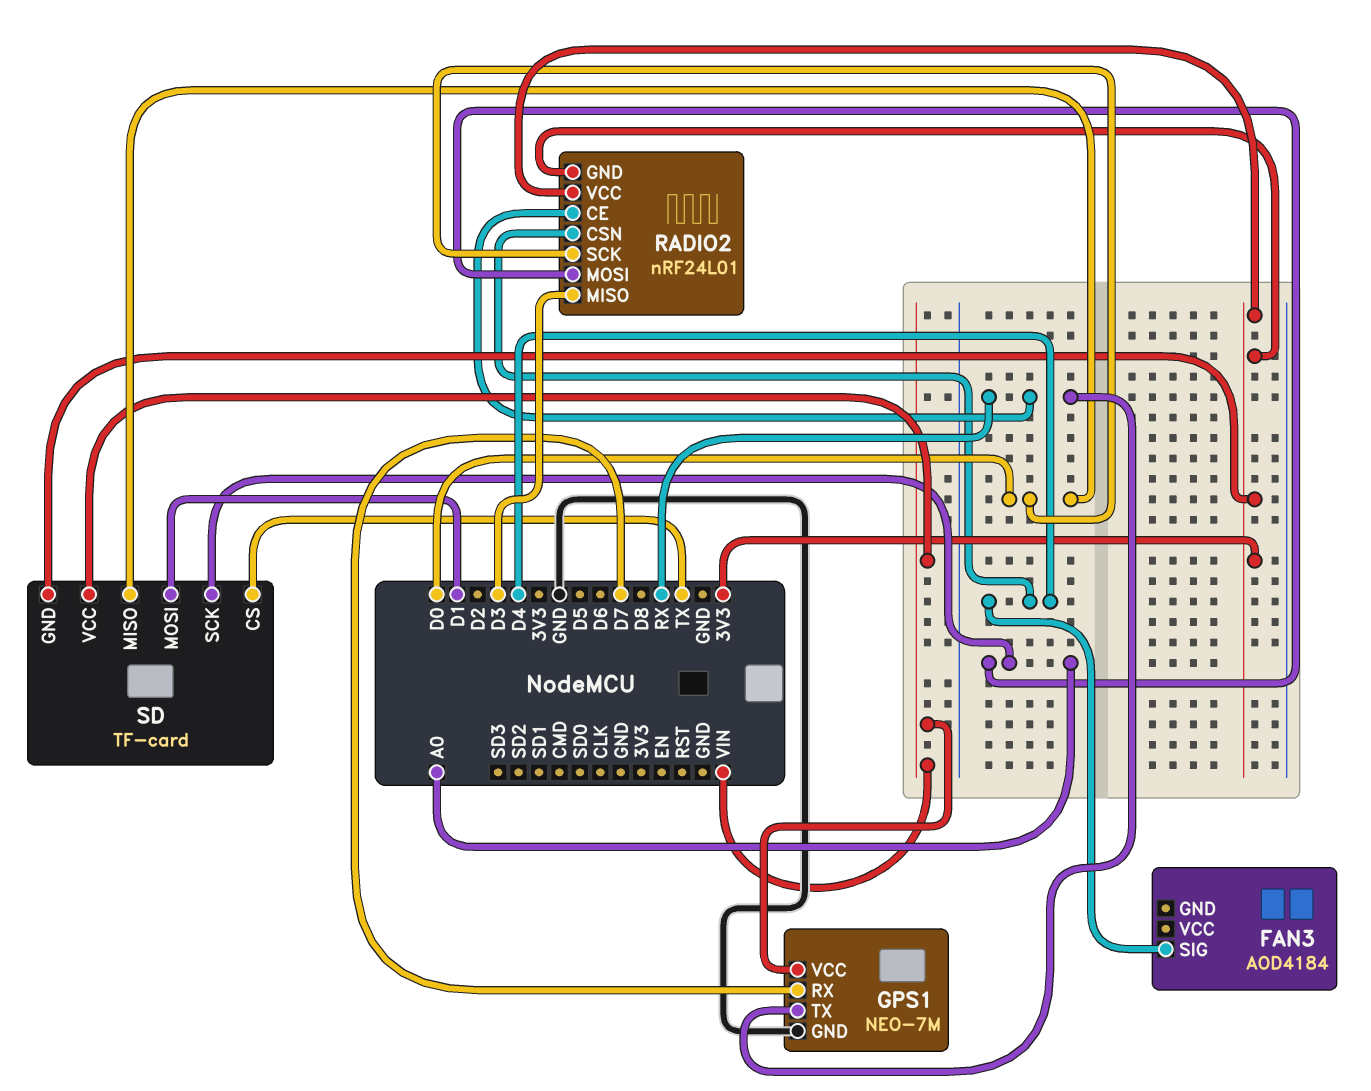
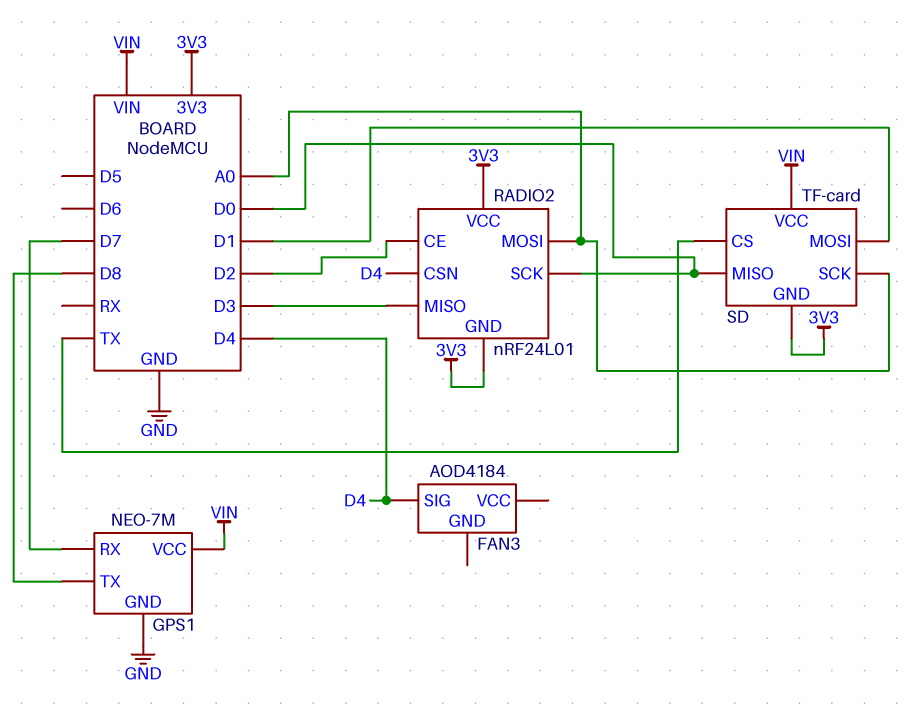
GPS1 pin TX: RX -> D8
RADIO2 pin CE: RX -> D2

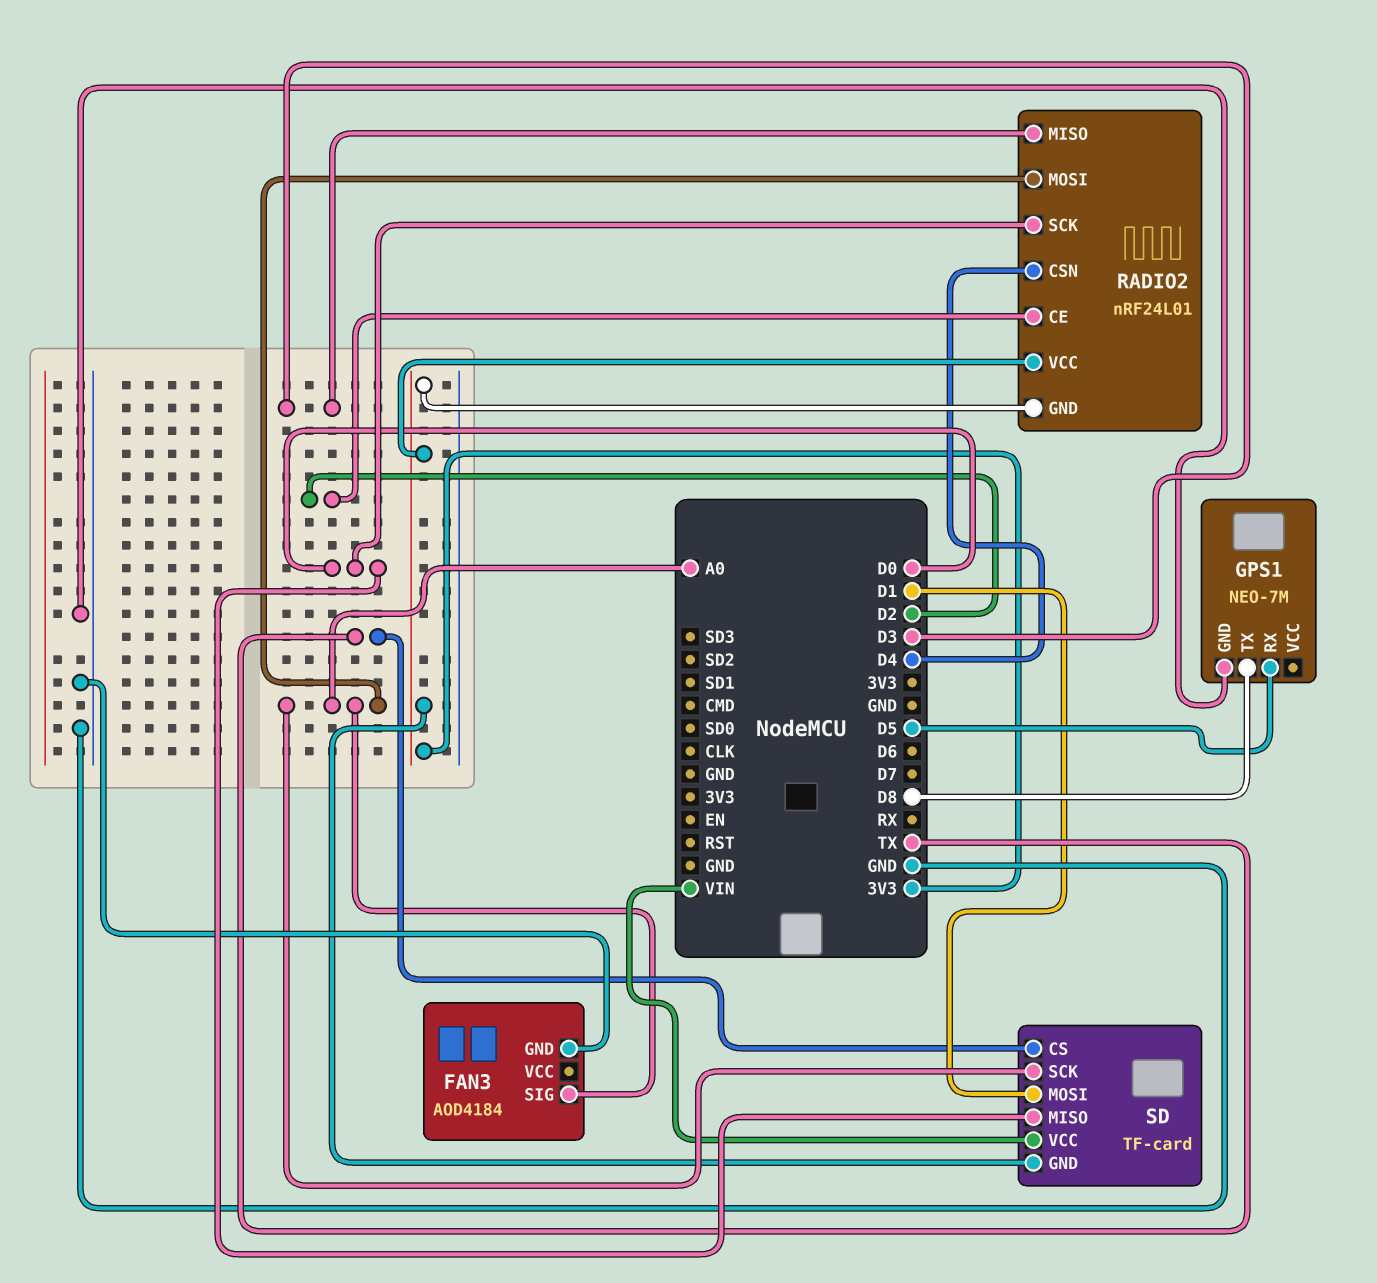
FAN3 pin GND: none -> GND
FAN3 pin SIG: D4 -> A0
GPS1 pin RX: D7 -> D5
GPS1 pin VCC: VIN -> none

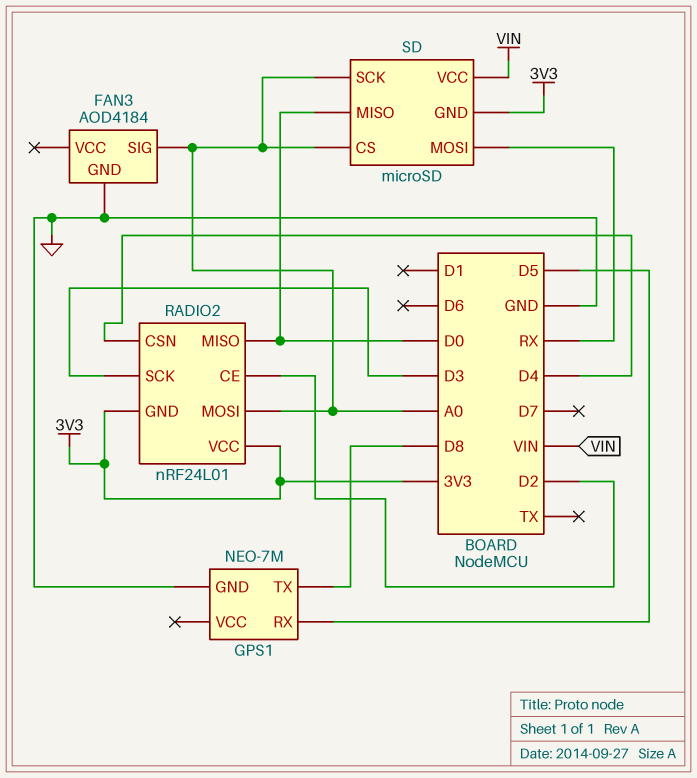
RADIO2 pin MISO: D3 -> D0
RADIO2 pin SCK: D0 -> D3
SD: TF-card -> microSD
SD pin CS: TX -> A0
SD pin MOSI: D1 -> RX

